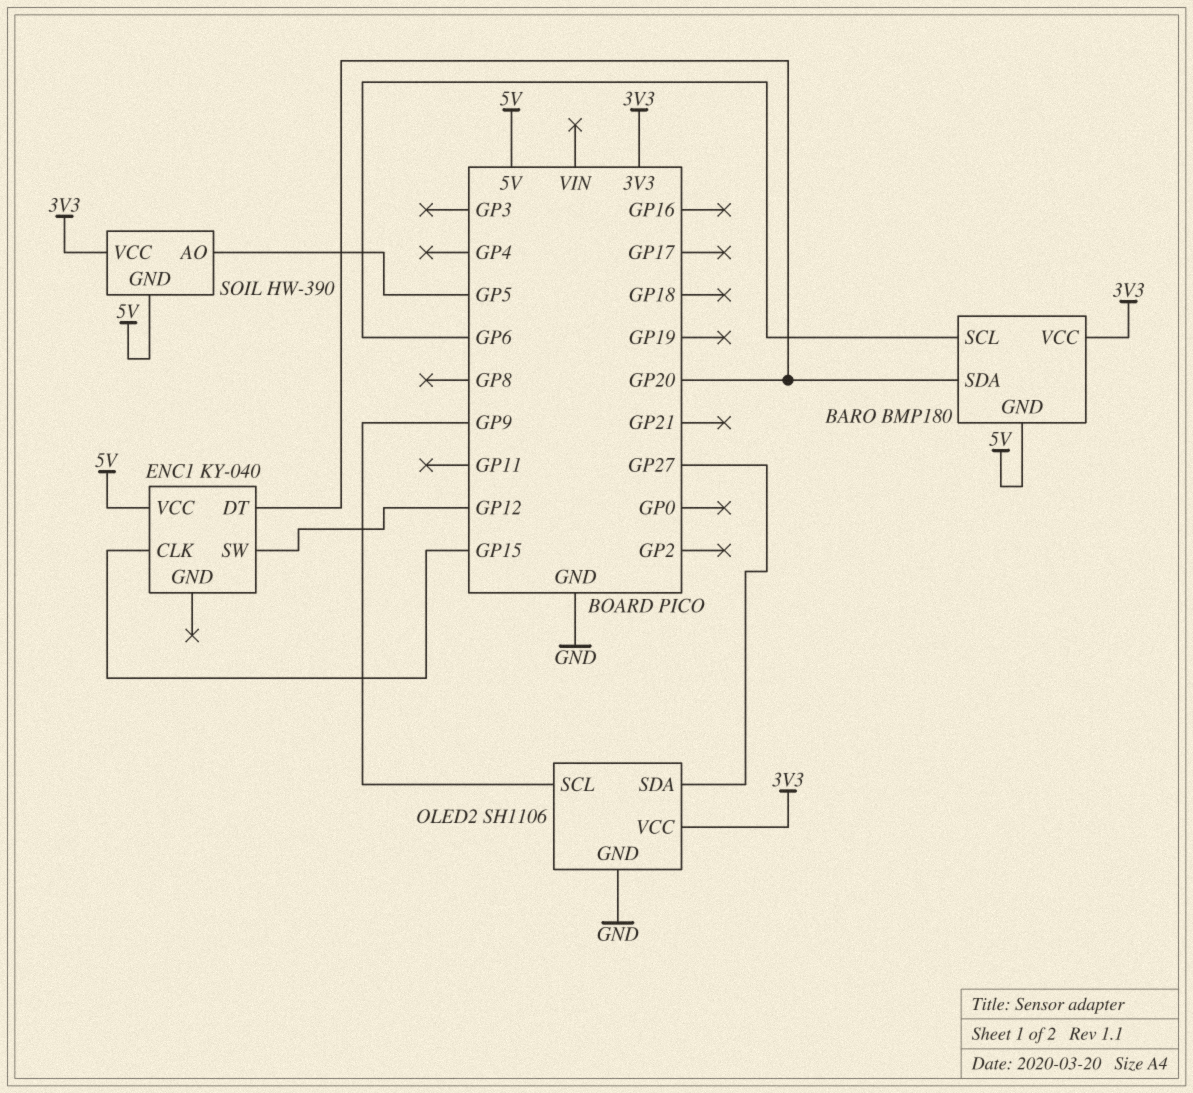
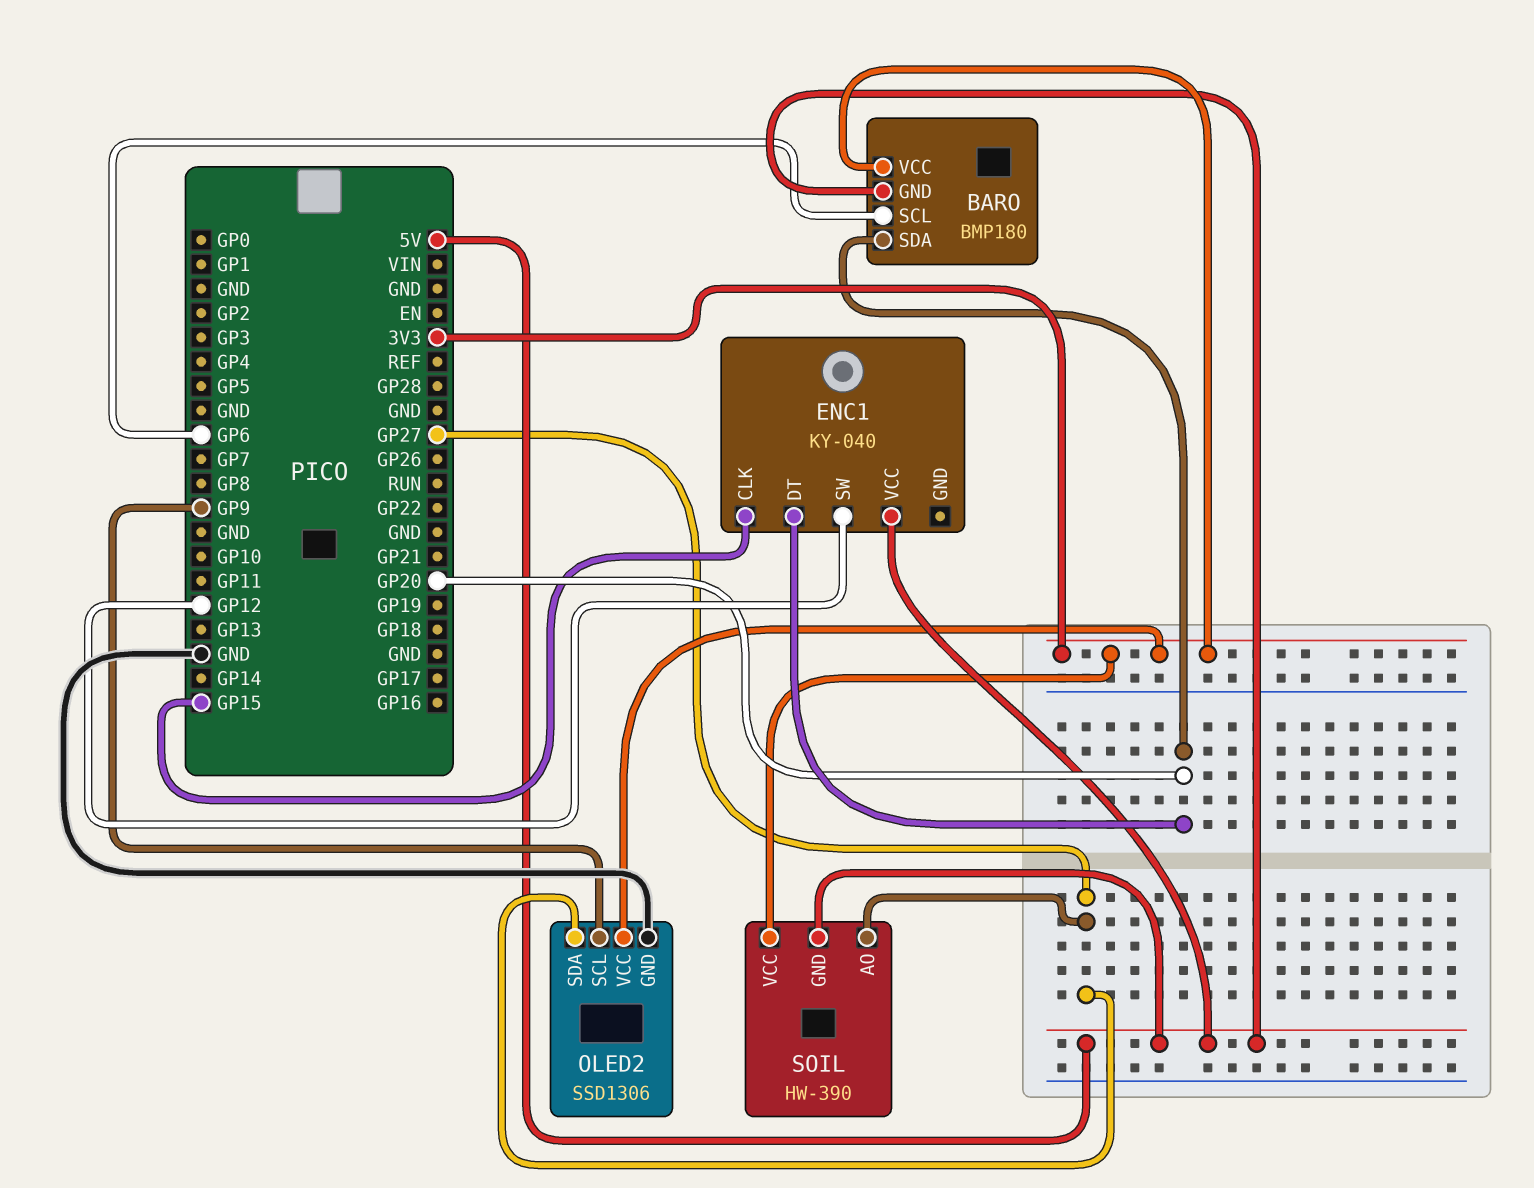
OLED2: SH1106 -> SSD1306
SOIL pin AO: GP5 -> GP27

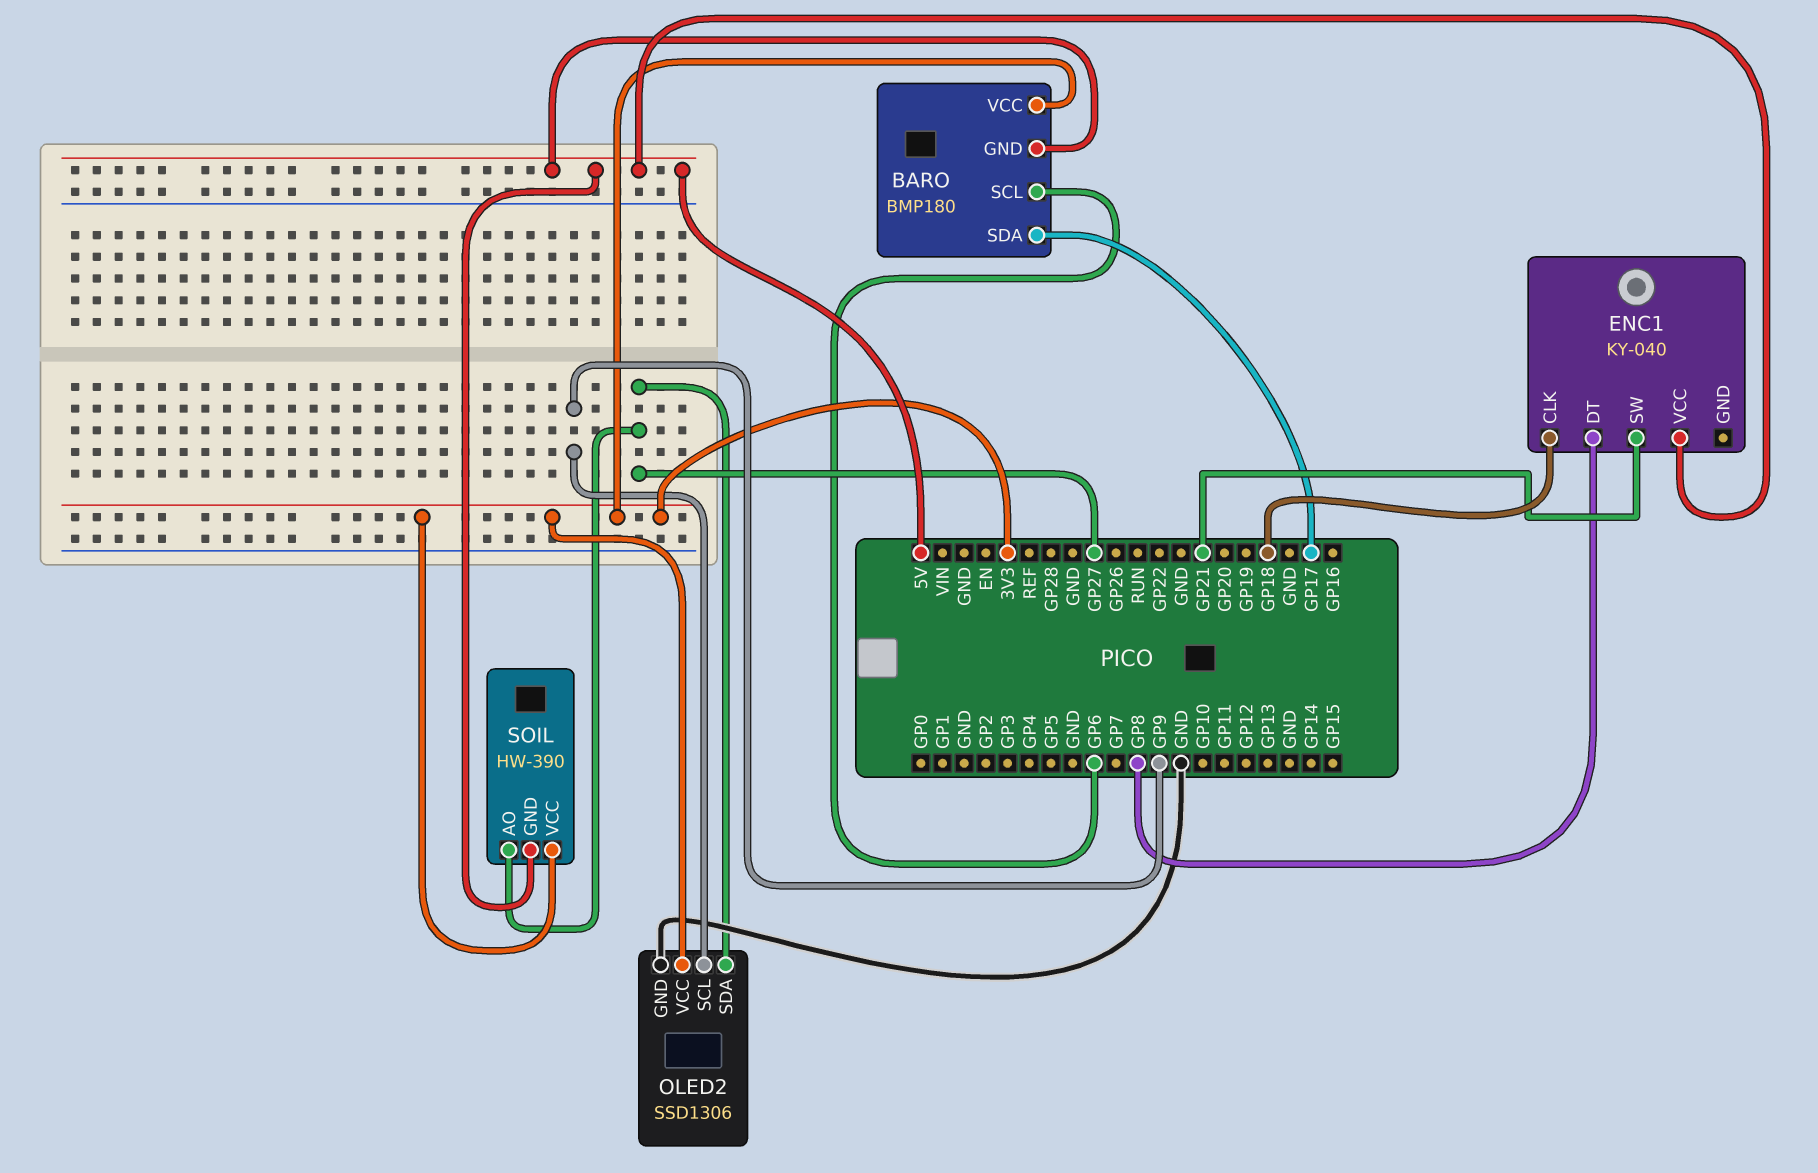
BARO pin SDA: GP20 -> GP17
ENC1 pin CLK: GP15 -> GP18
ENC1 pin DT: GP20 -> GP8
ENC1 pin SW: GP12 -> GP21

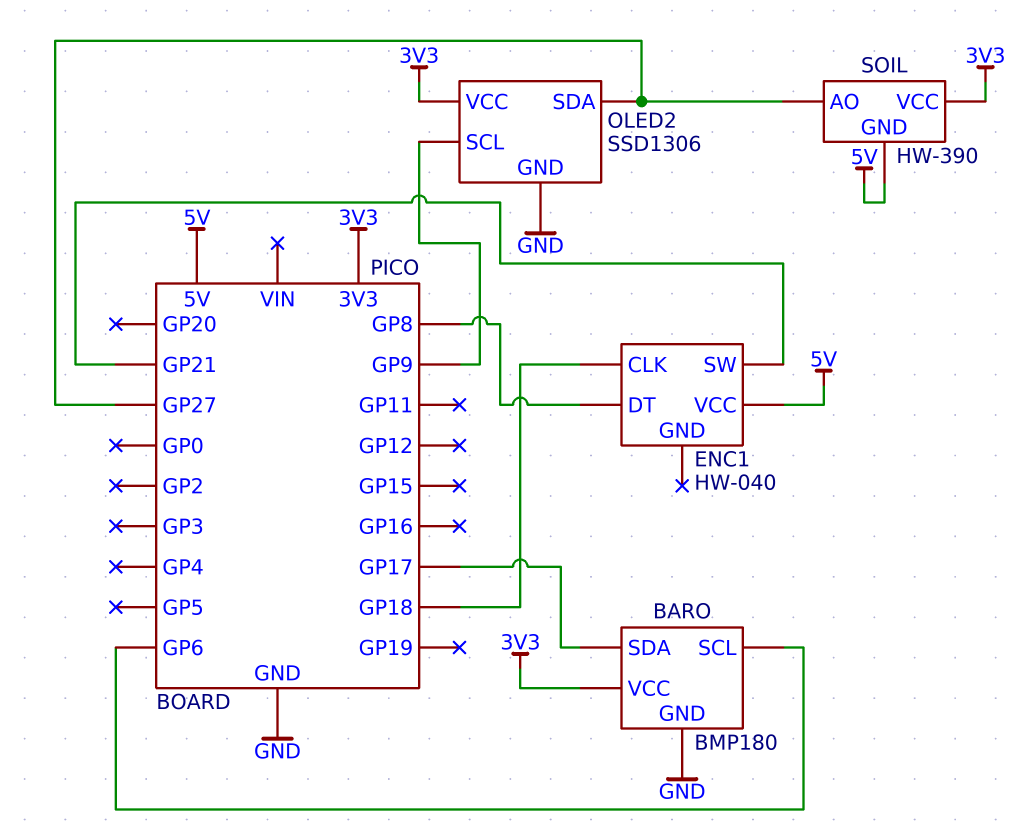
BARO pin GND: 5V -> GND
ENC1: KY-040 -> HW-040

